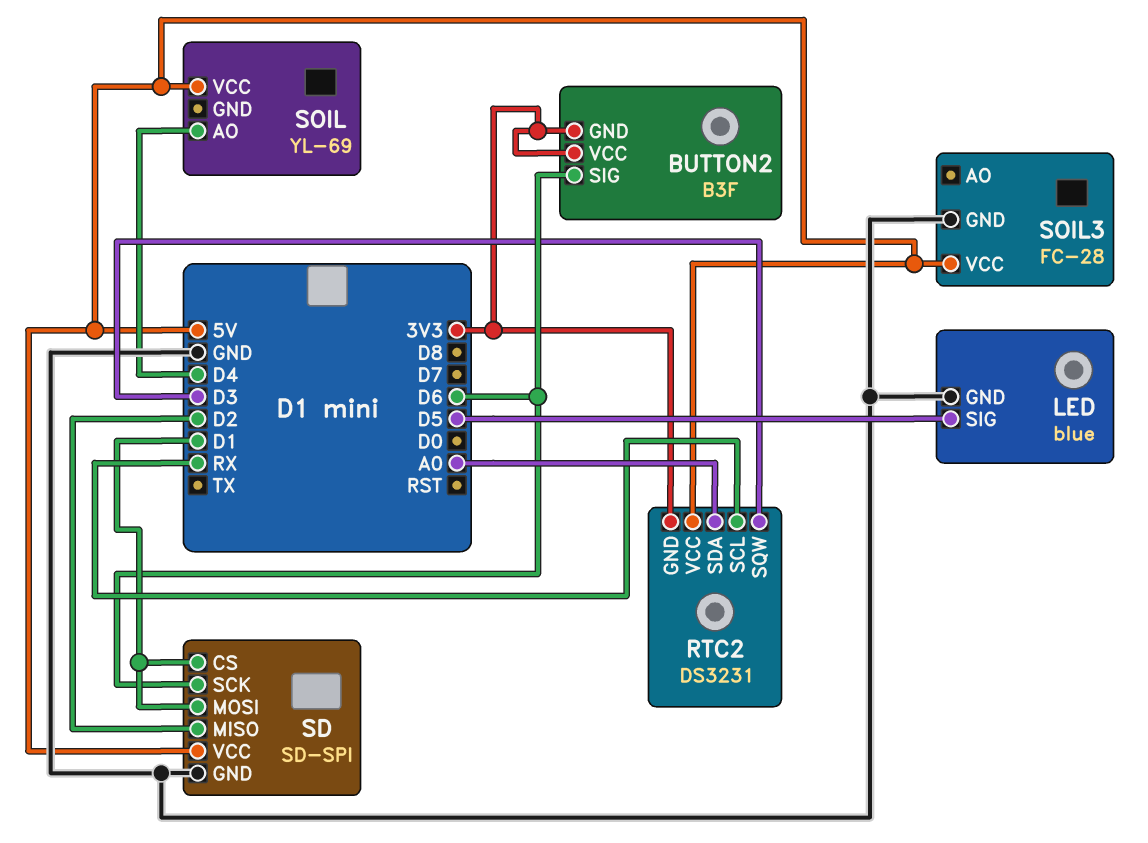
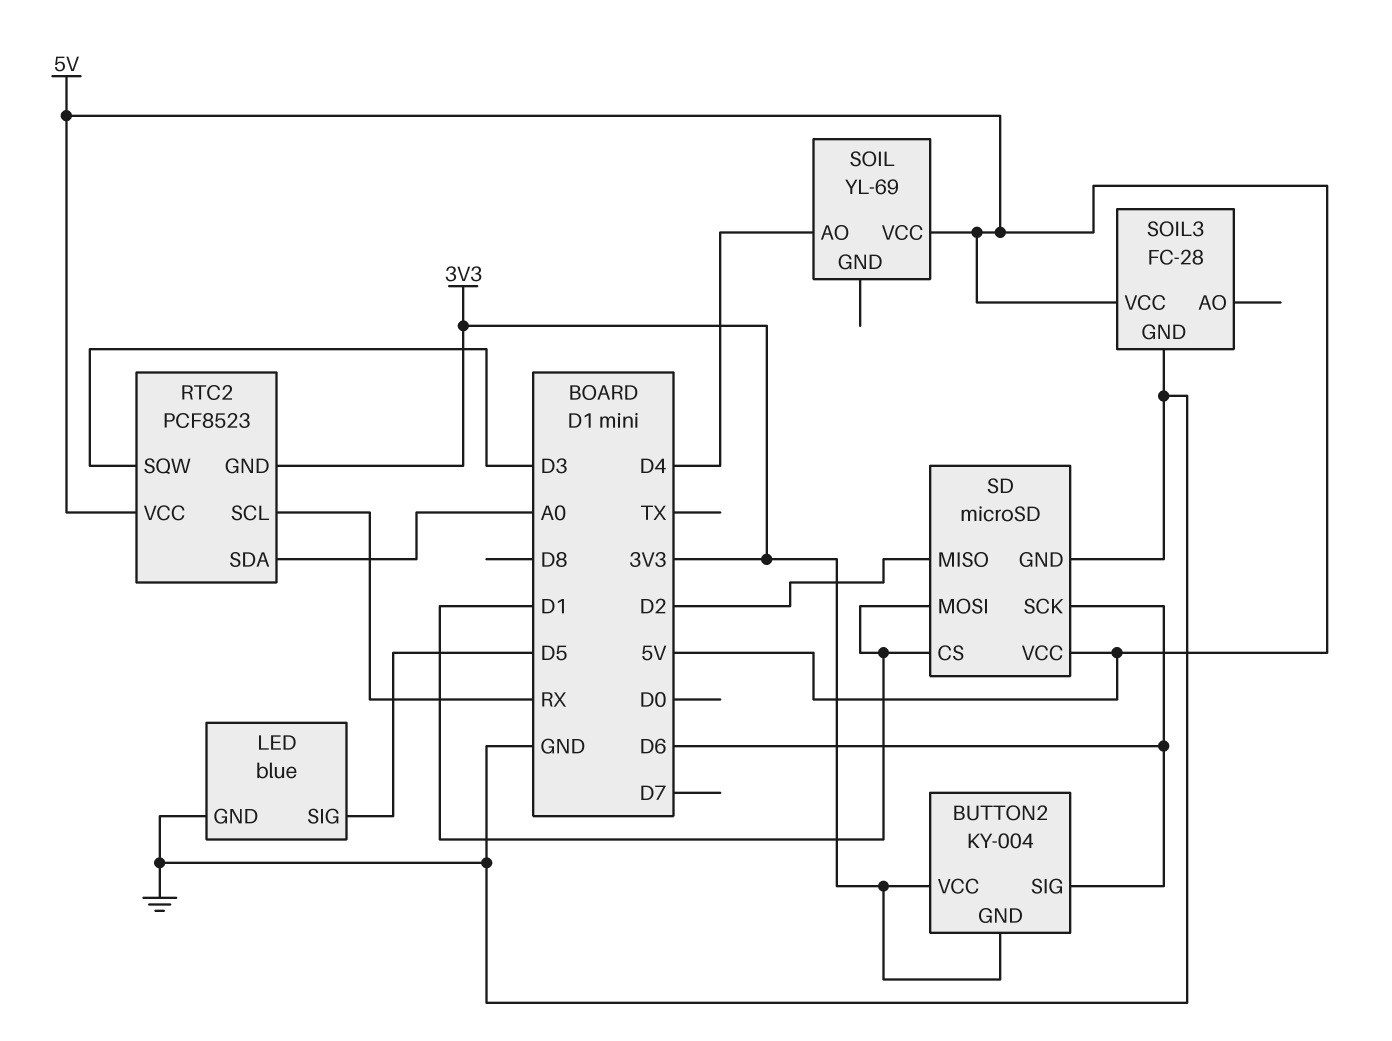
BUTTON2: B3F -> KY-004
RTC2: DS3231 -> PCF8523
SD: SD-SPI -> microSD

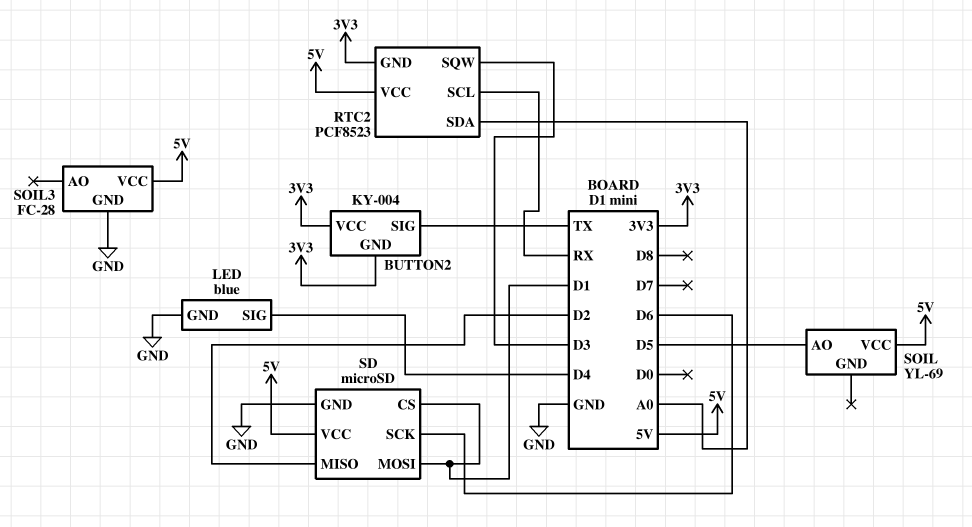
BUTTON2 pin SIG: D6 -> TX
LED pin SIG: D5 -> D4
SOIL pin AO: D4 -> D5

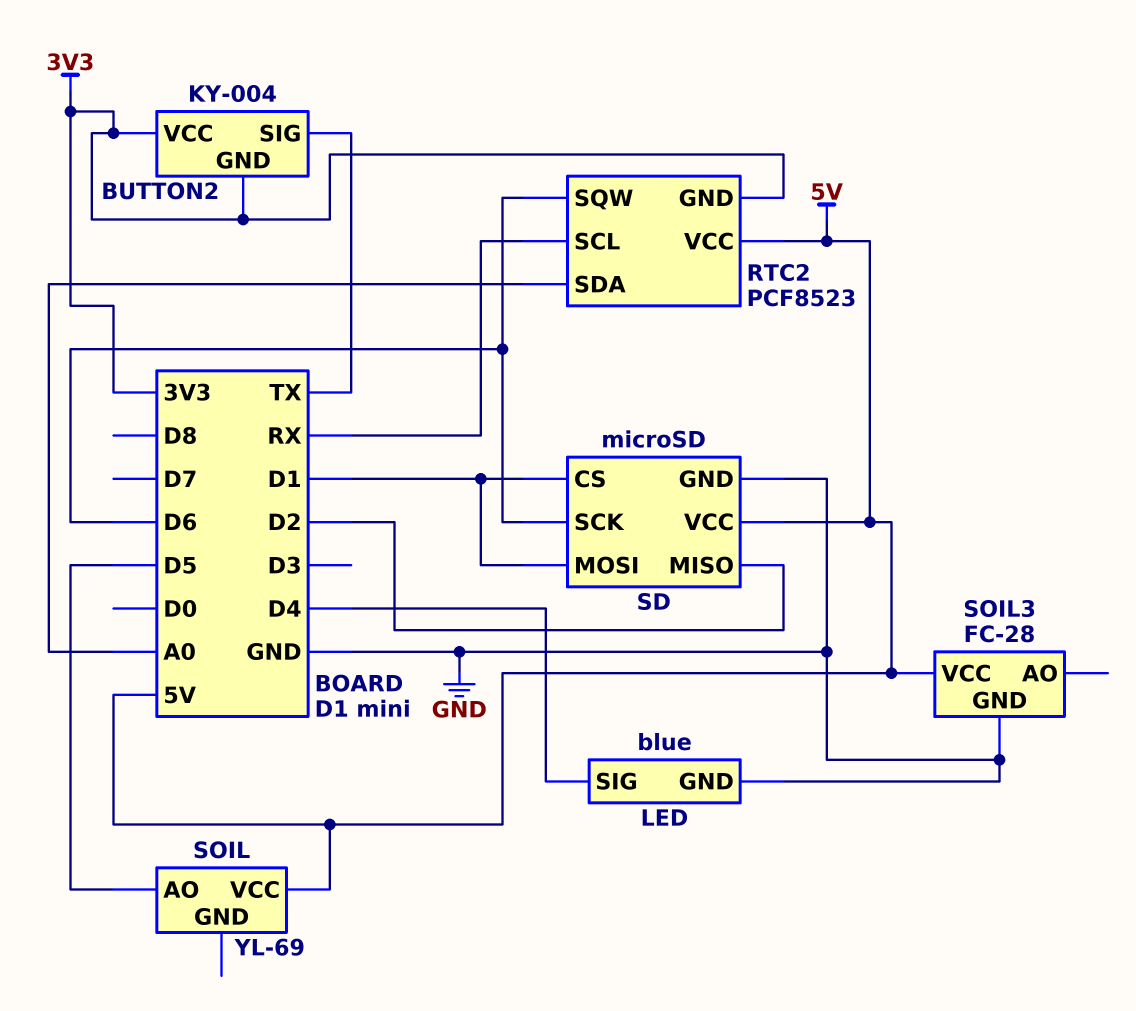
RTC2 pin SQW: D3 -> D6

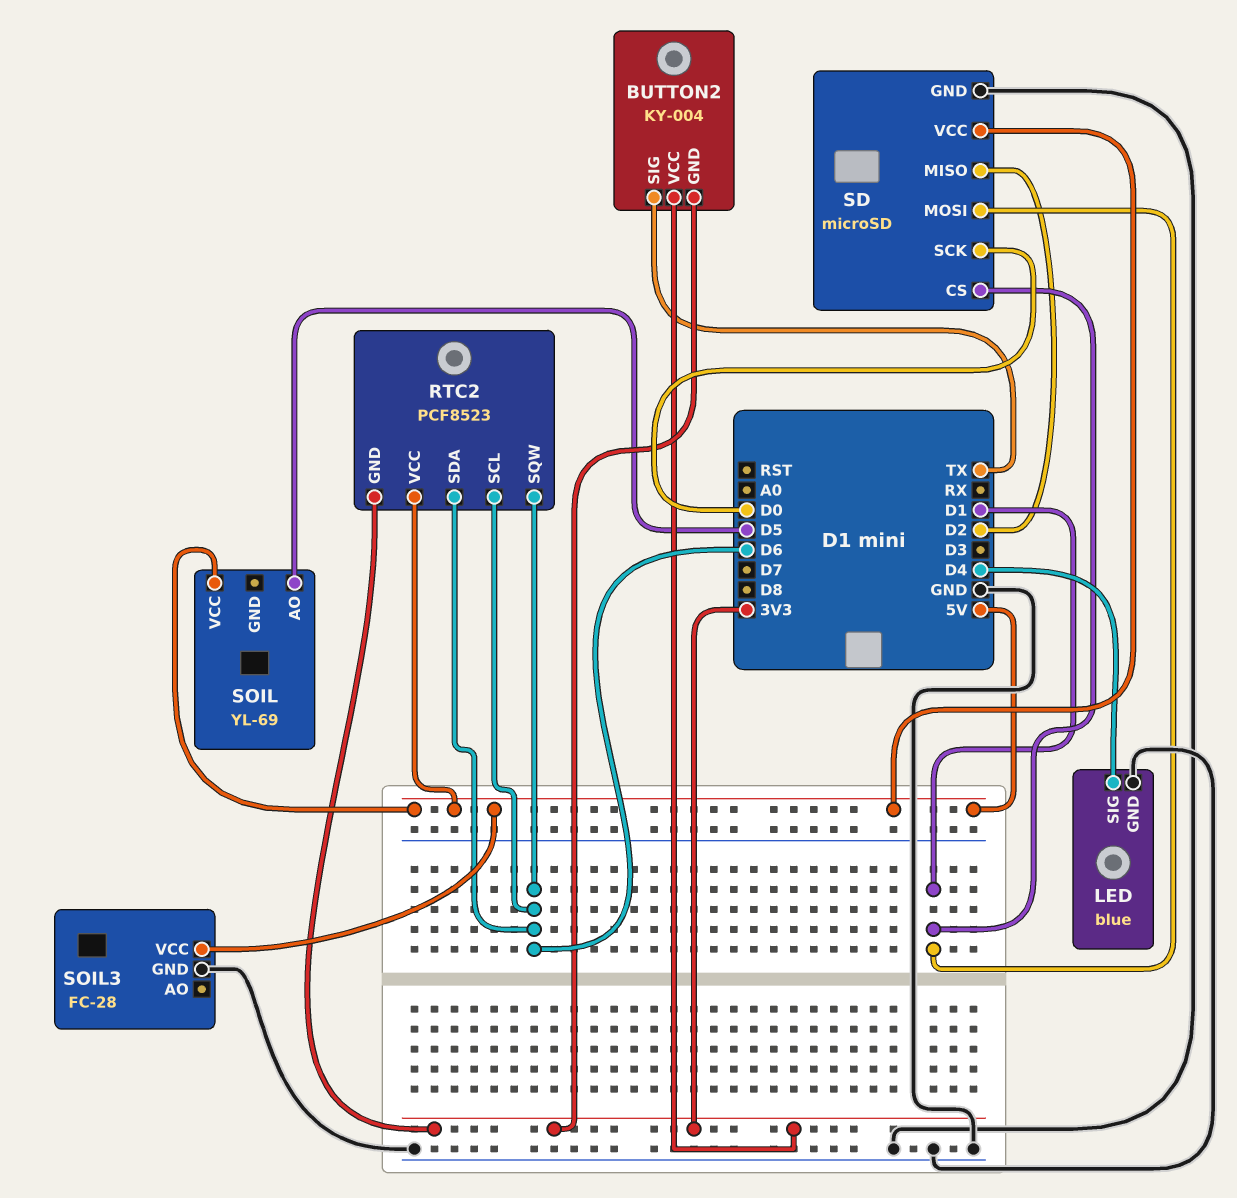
RTC2 pin SCL: RX -> D6
RTC2 pin SDA: A0 -> D6
SD pin SCK: D6 -> D0

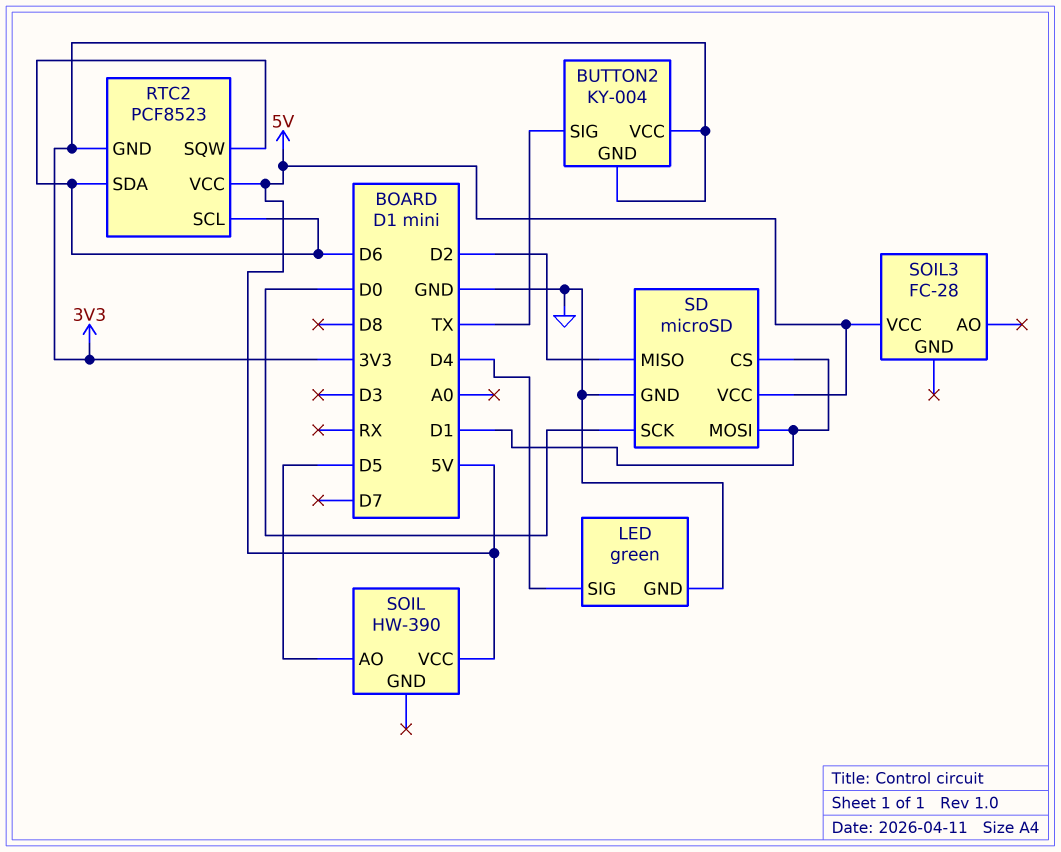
LED: blue -> green
SOIL: YL-69 -> HW-390
SOIL3 pin GND: GND -> none

